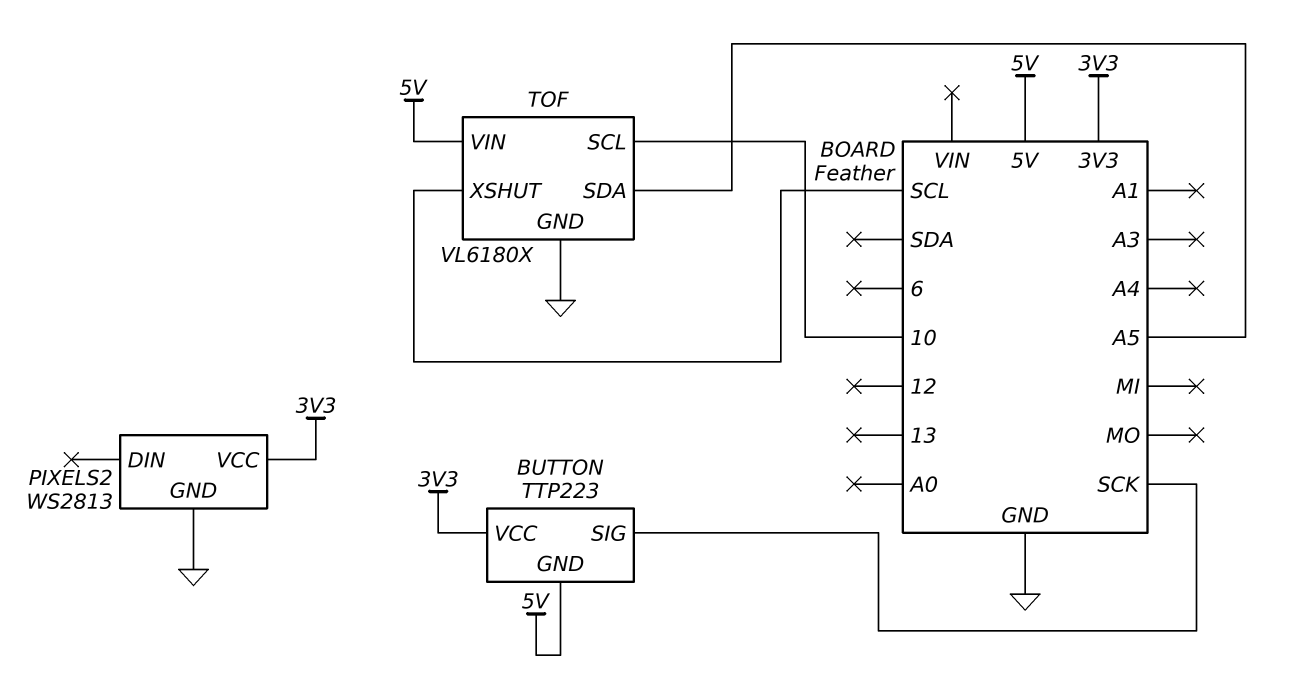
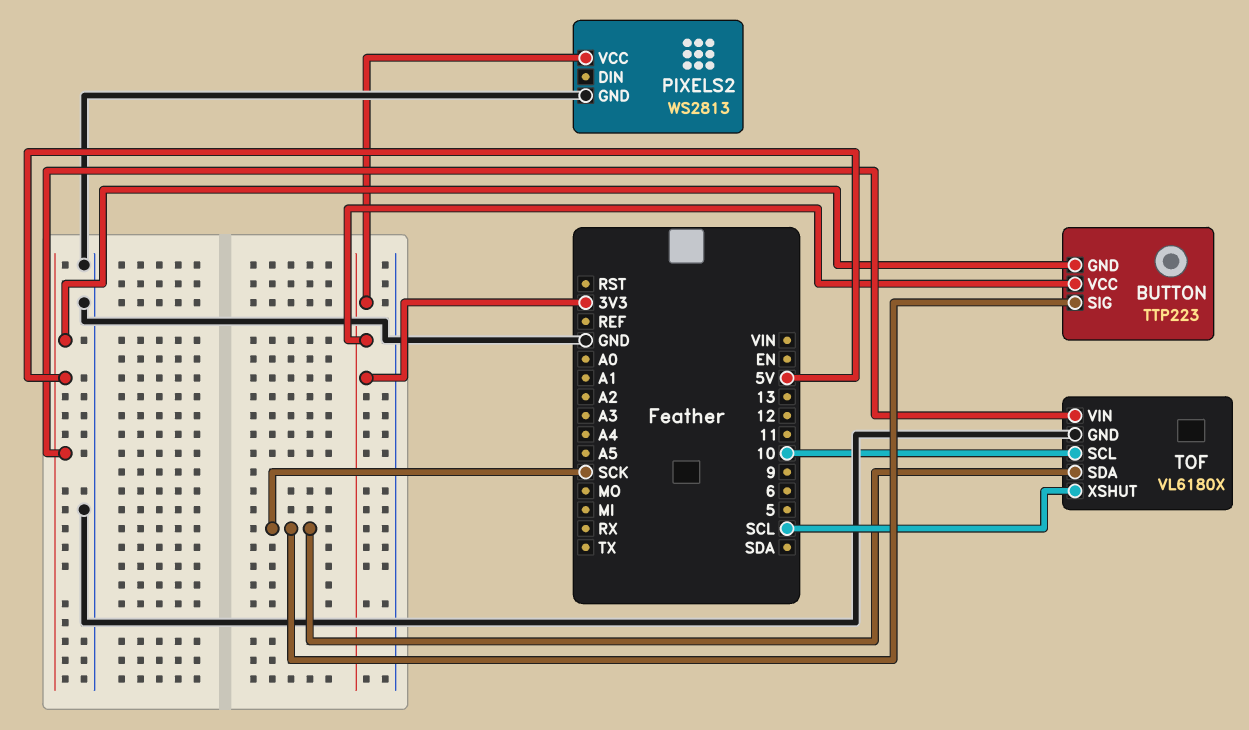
TOF pin SDA: A5 -> SCK

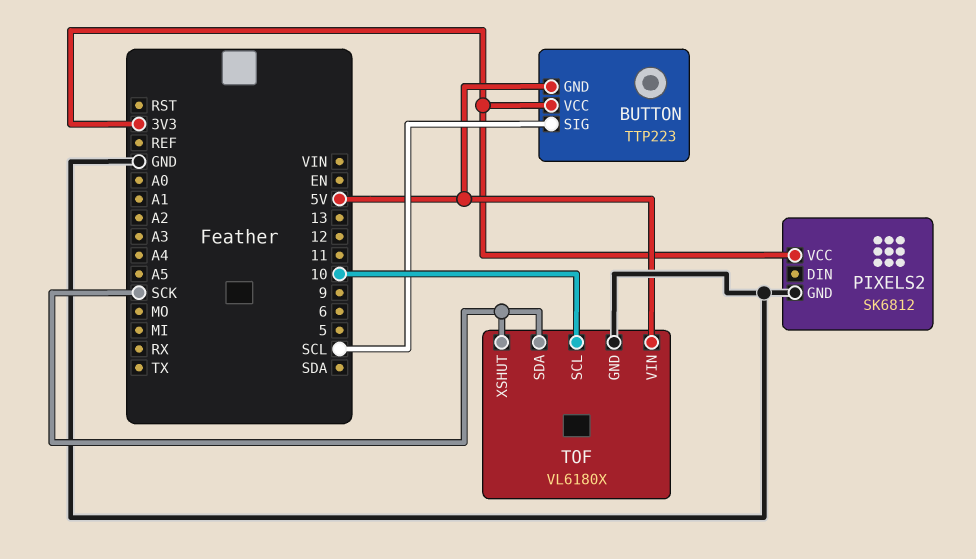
BUTTON pin SIG: SCK -> SCL
PIXELS2: WS2813 -> SK6812
TOF pin XSHUT: SCL -> SCK

